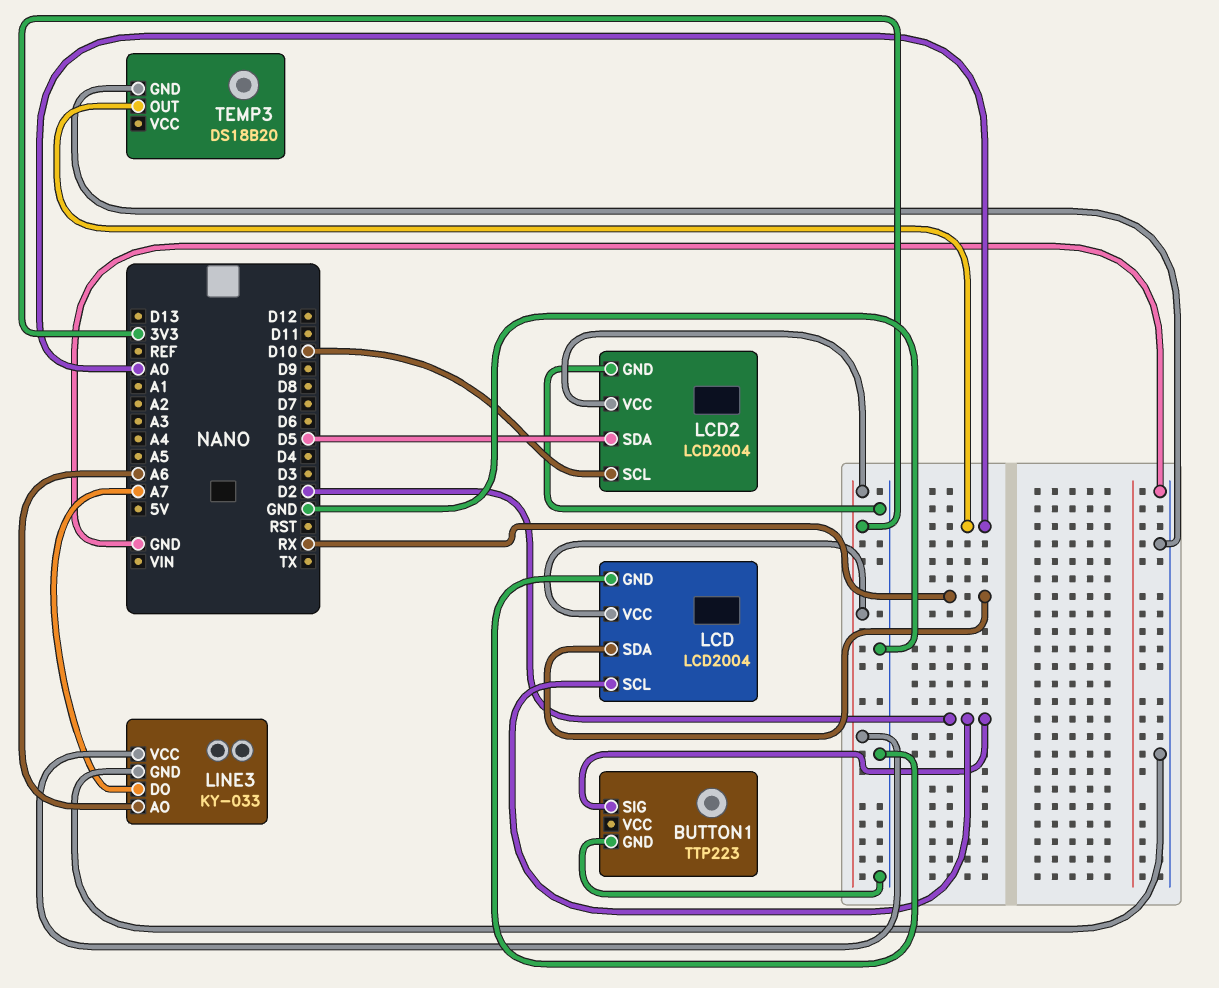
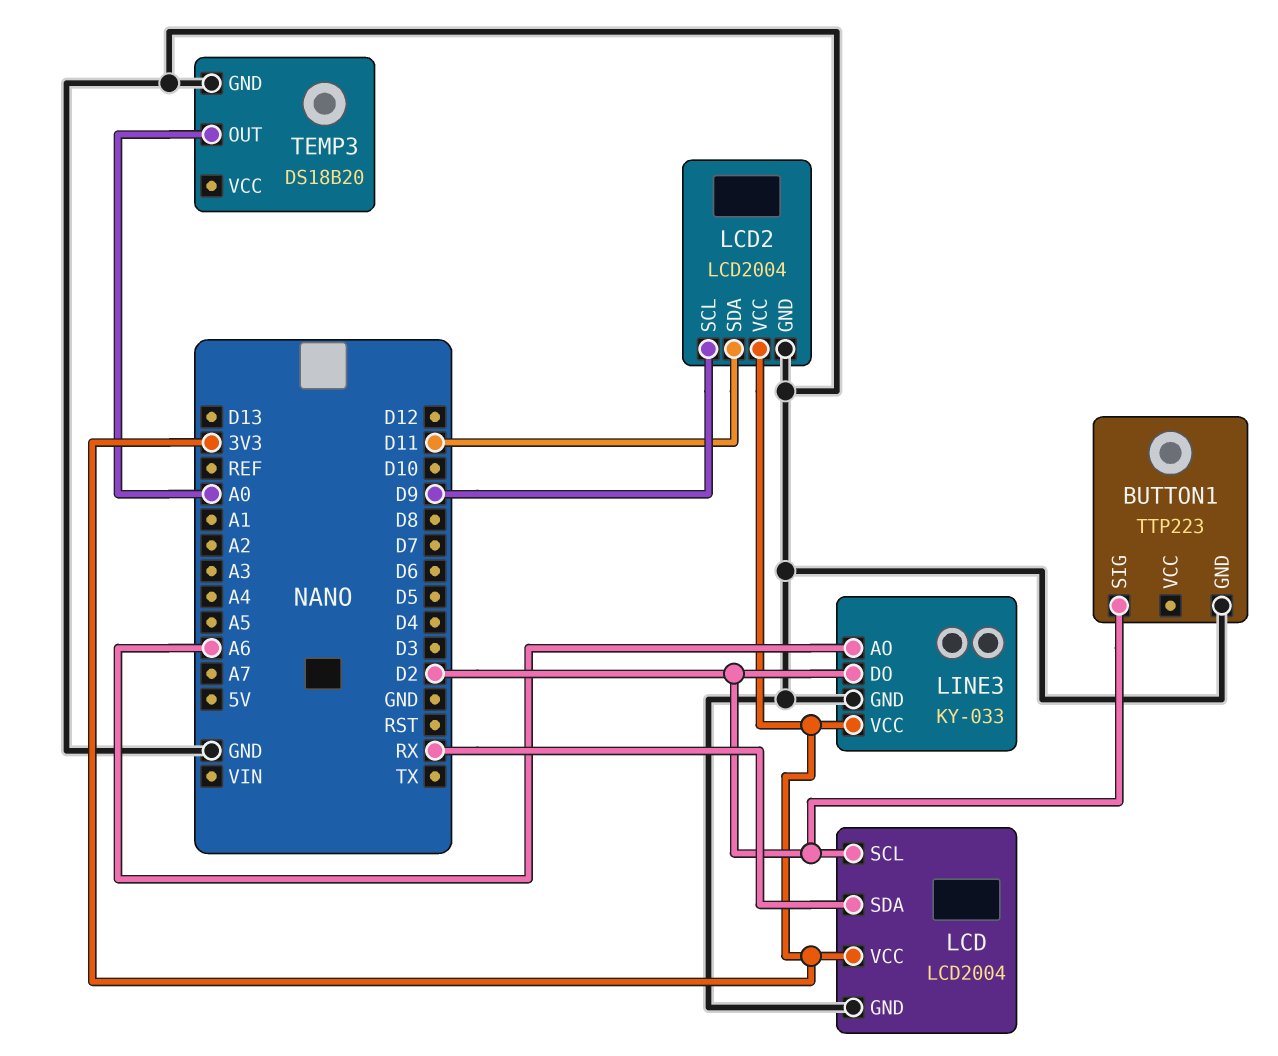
LCD2 pin SCL: D10 -> D9
LCD2 pin SDA: D5 -> D11
LINE3 pin DO: A7 -> D2

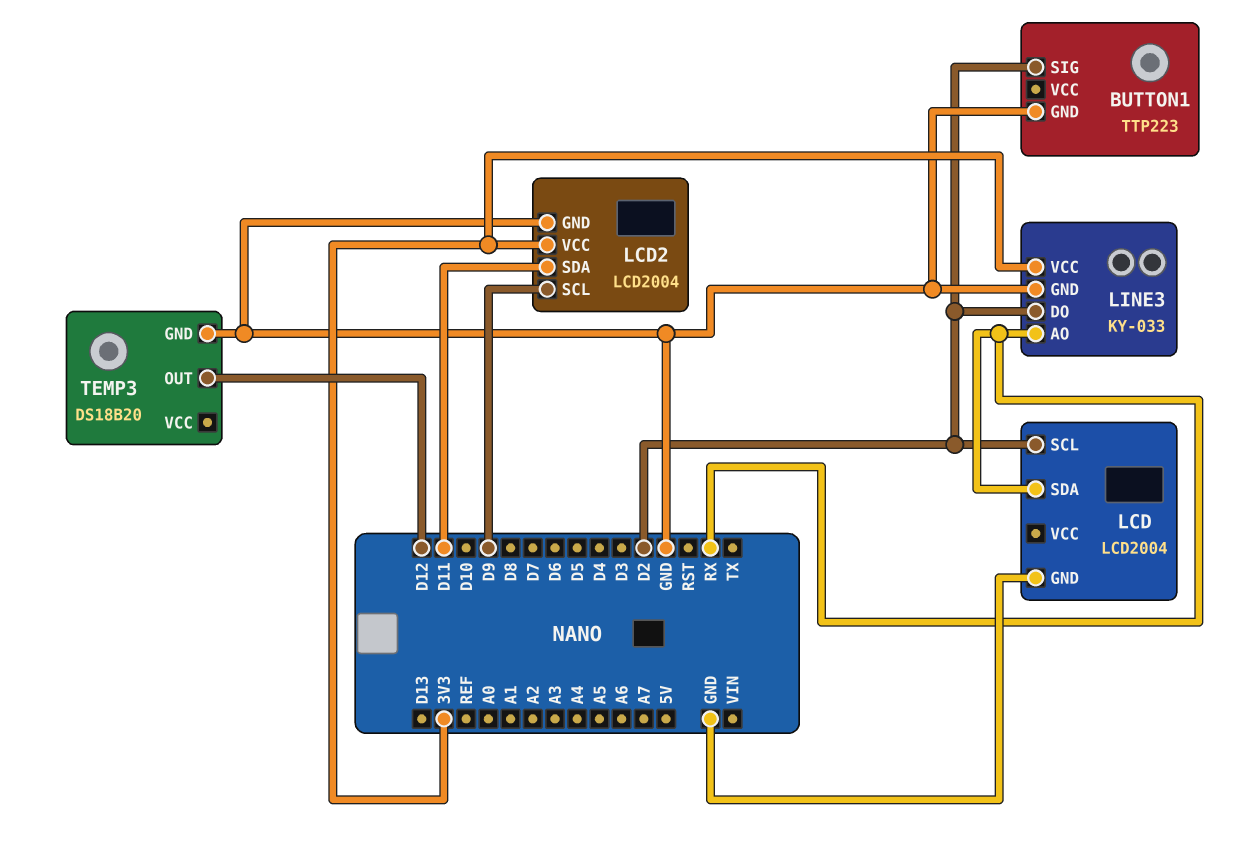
LCD pin VCC: 3V3 -> none
LINE3 pin AO: A6 -> RX
TEMP3 pin OUT: A0 -> D12

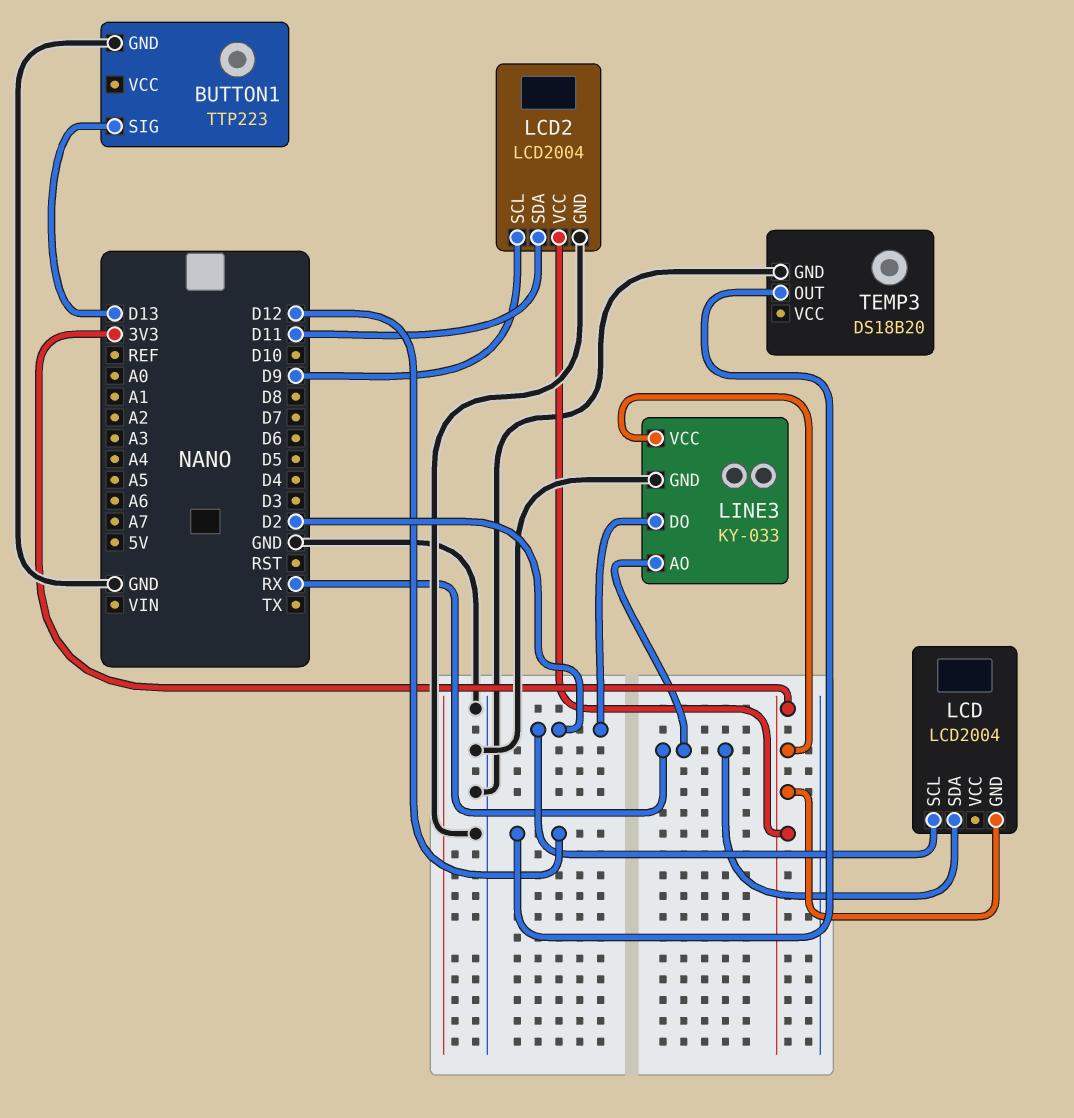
BUTTON1 pin SIG: D2 -> D13
LCD pin GND: GND -> 3V3

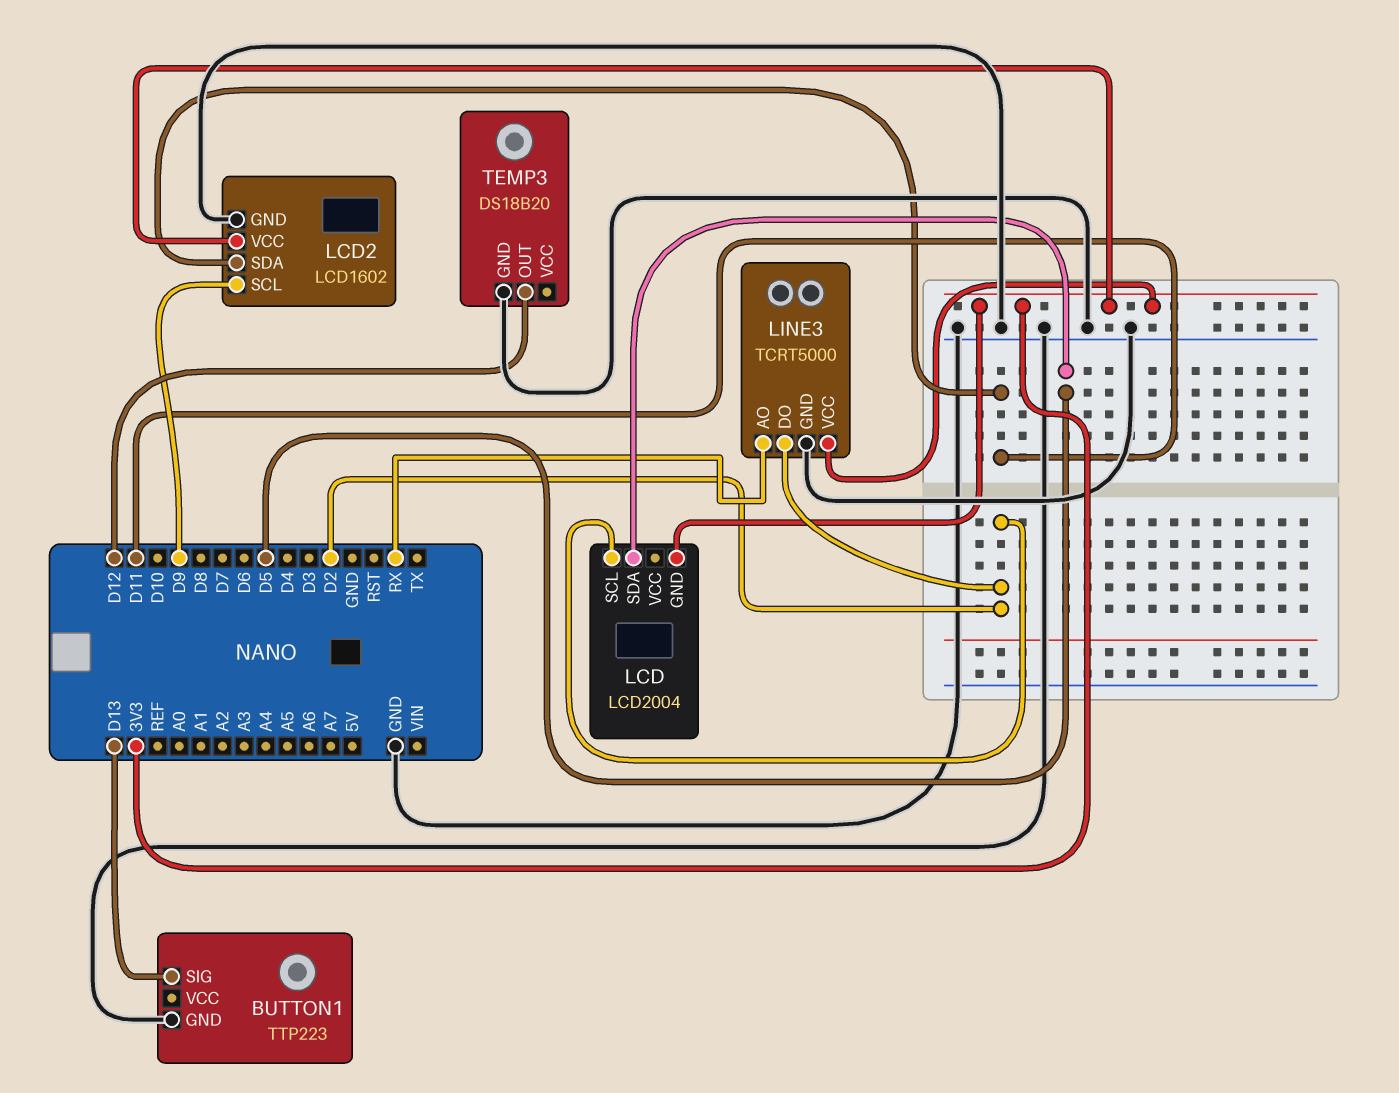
LCD pin SDA: RX -> D5
LCD2: LCD2004 -> LCD1602
LINE3: KY-033 -> TCRT5000

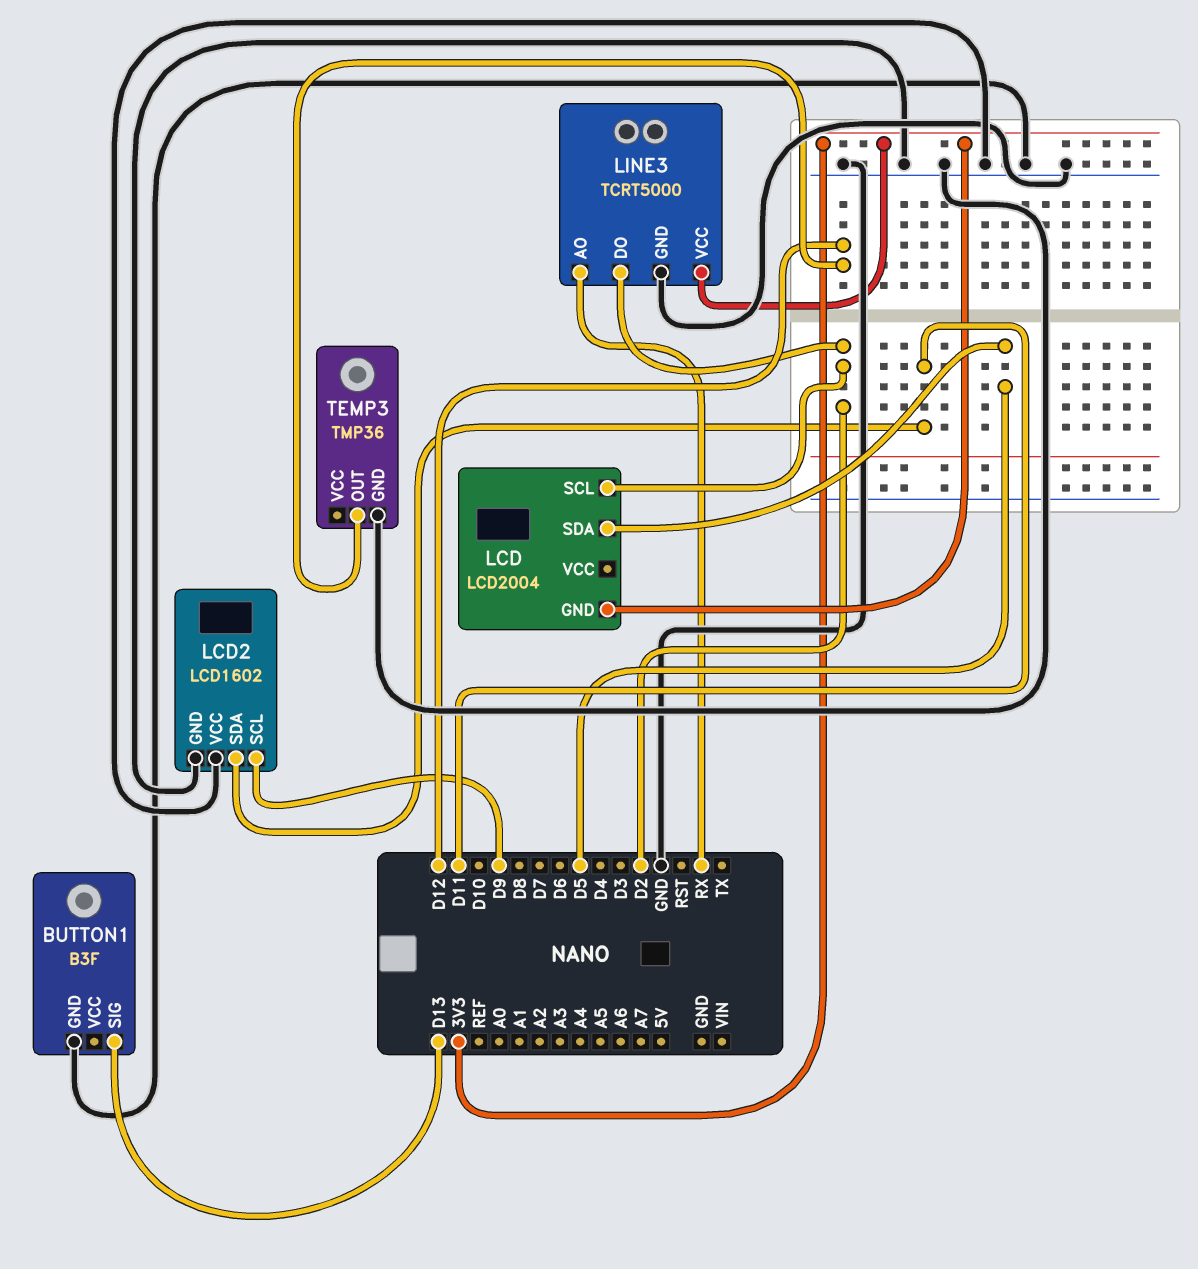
BUTTON1: TTP223 -> B3F
LCD2 pin VCC: 3V3 -> GND
TEMP3: DS18B20 -> TMP36

